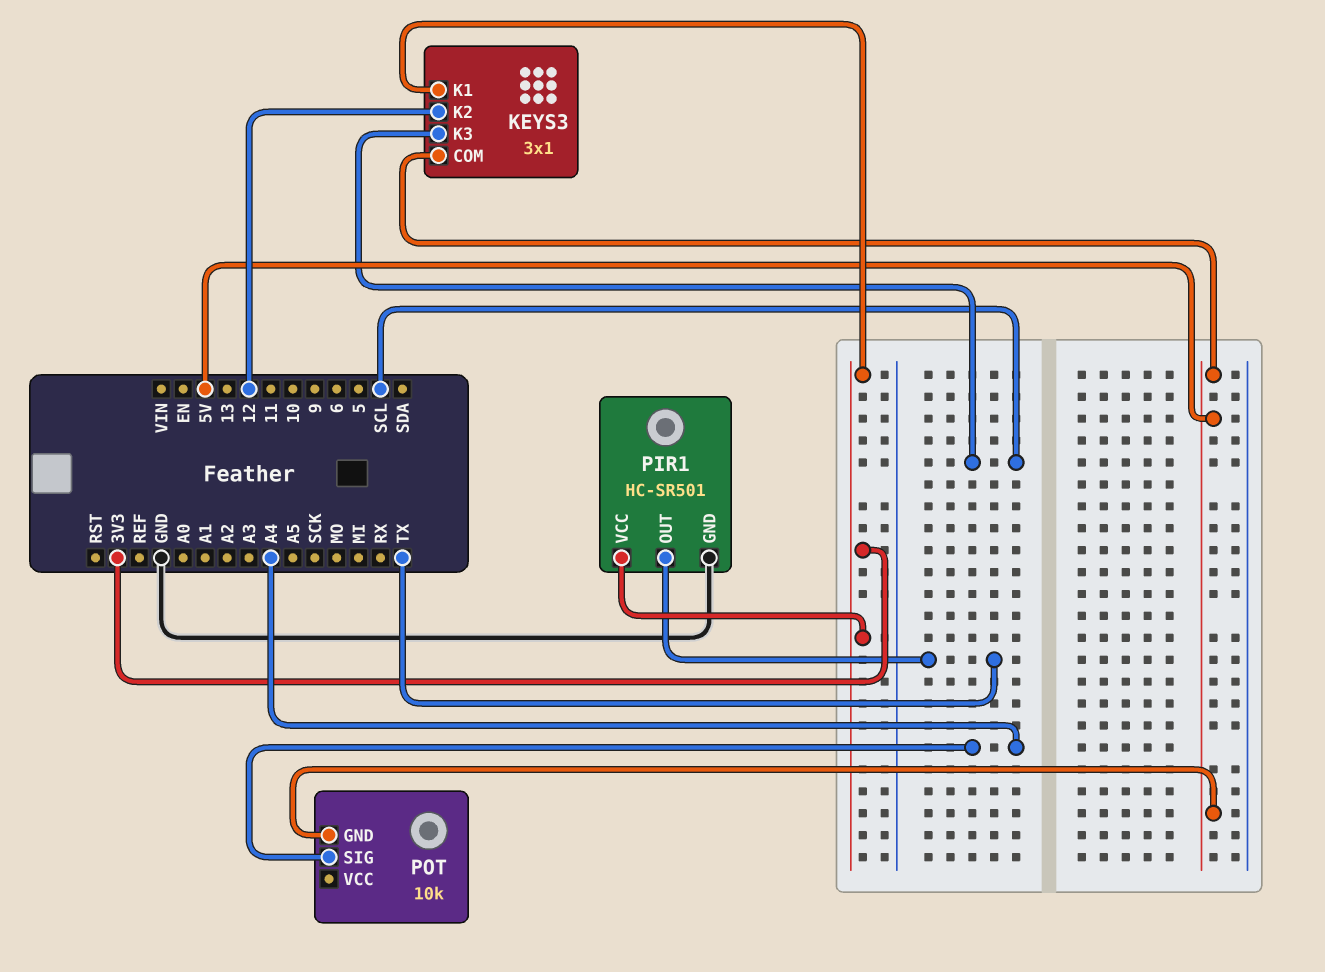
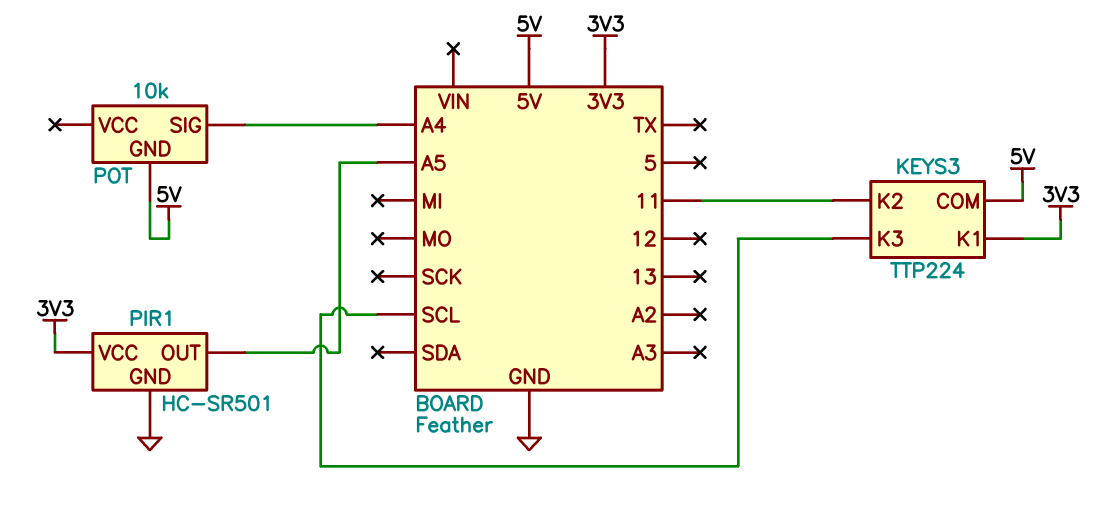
KEYS3: 3x1 -> TTP224
KEYS3 pin K2: 12 -> 11
PIR1 pin OUT: TX -> A5

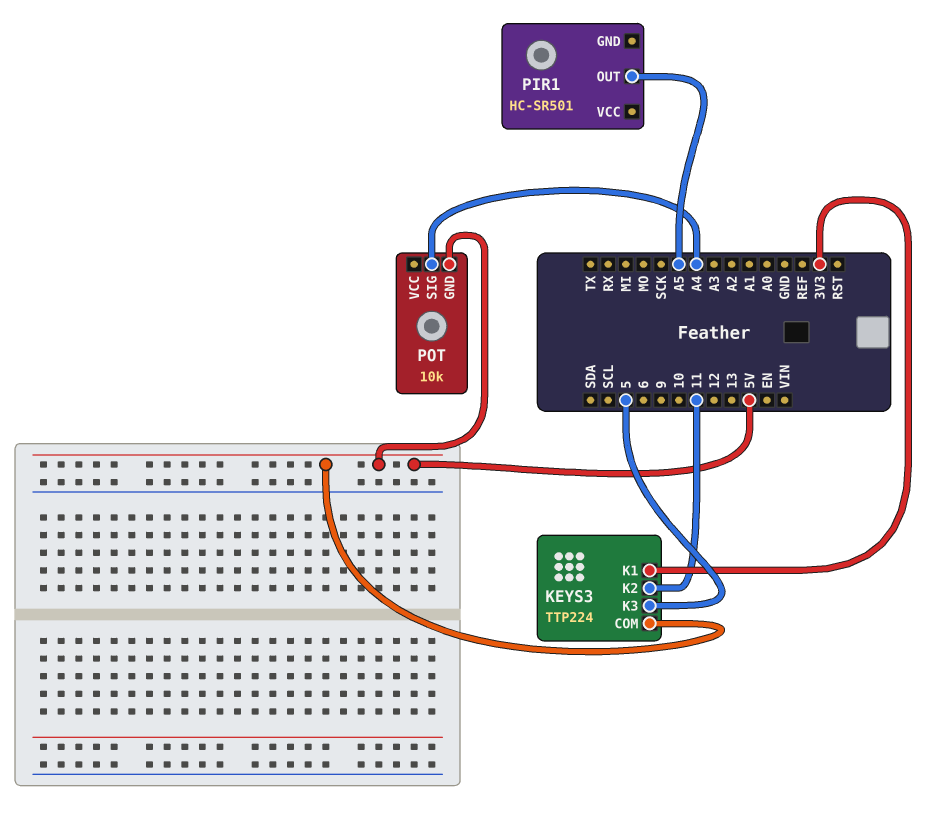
KEYS3 pin K3: SCL -> 5
PIR1 pin GND: GND -> none
PIR1 pin VCC: 3V3 -> none

